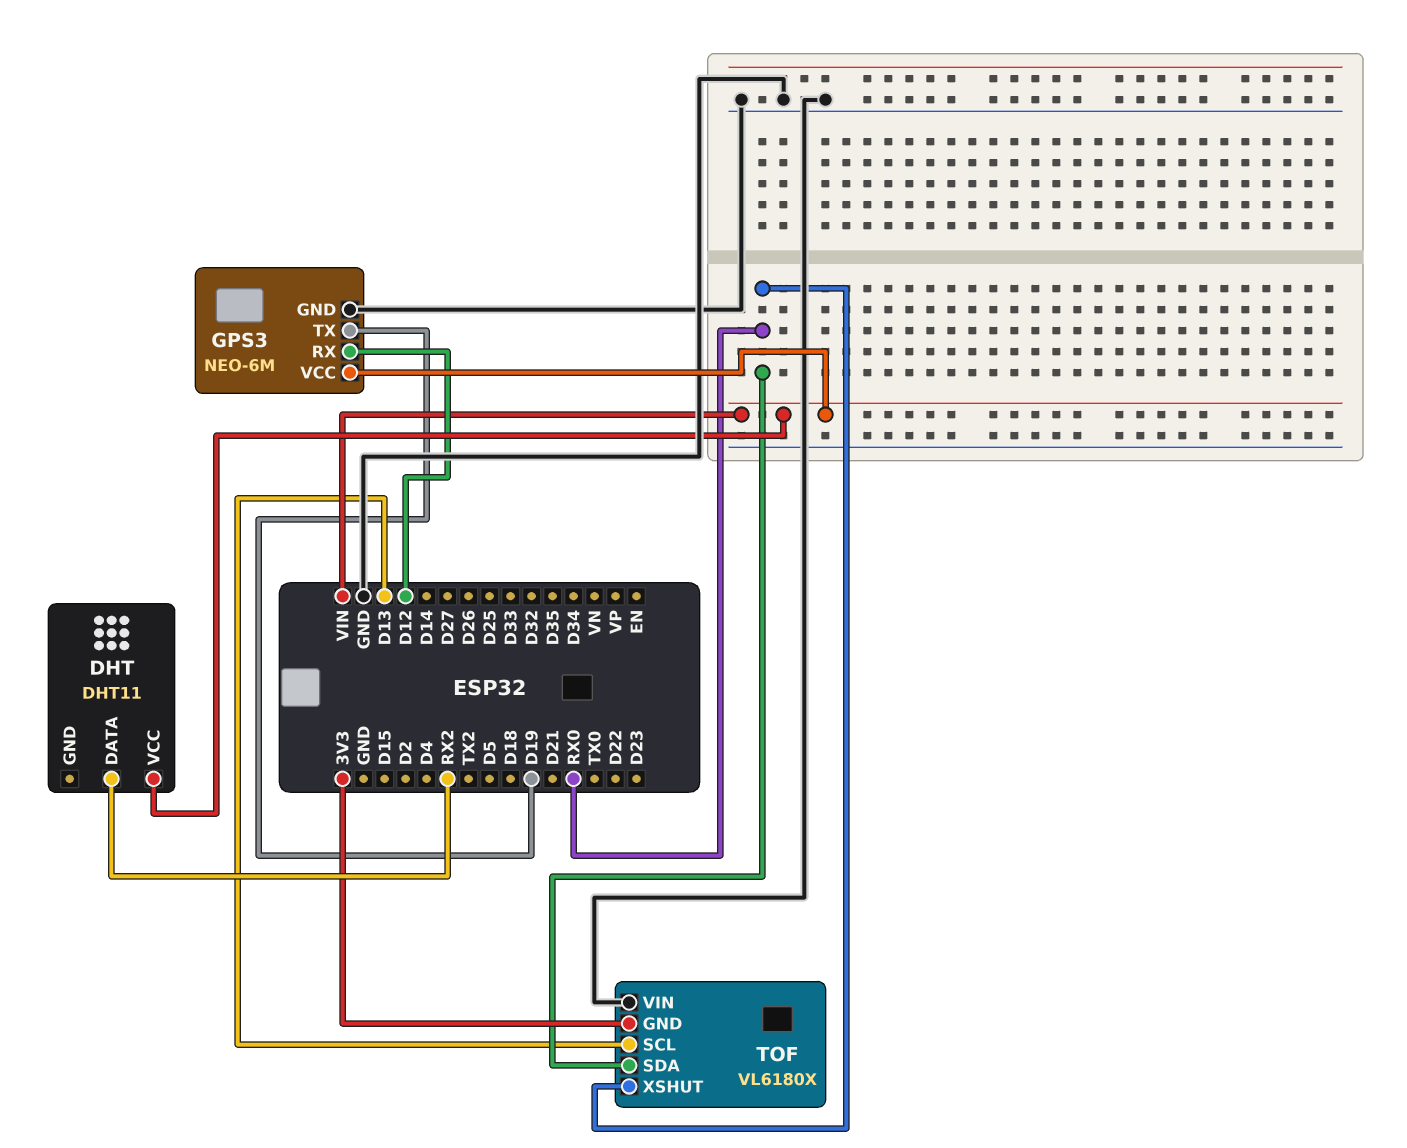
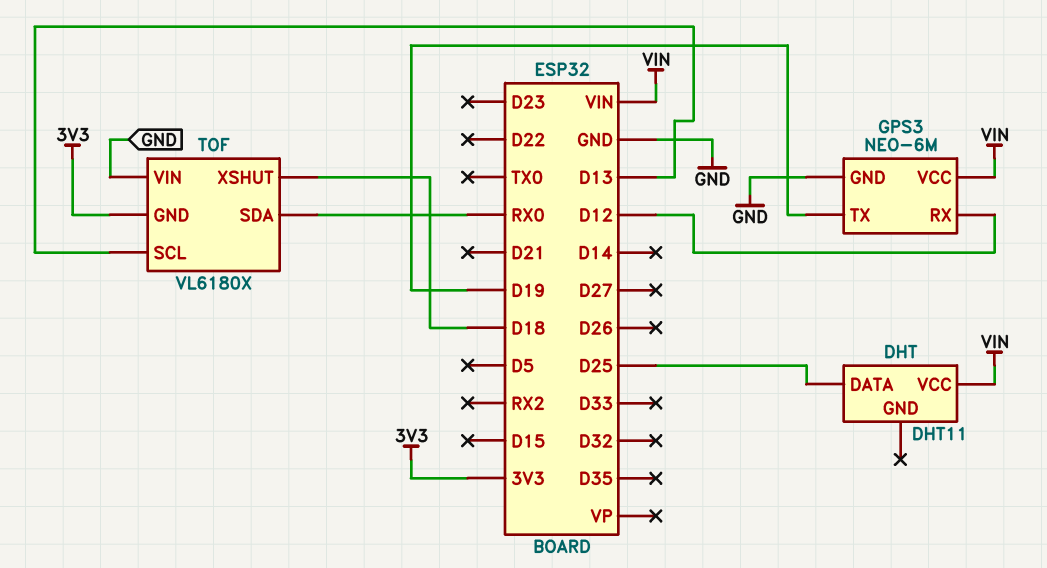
DHT pin DATA: RX2 -> D25
TOF pin XSHUT: RX0 -> D18

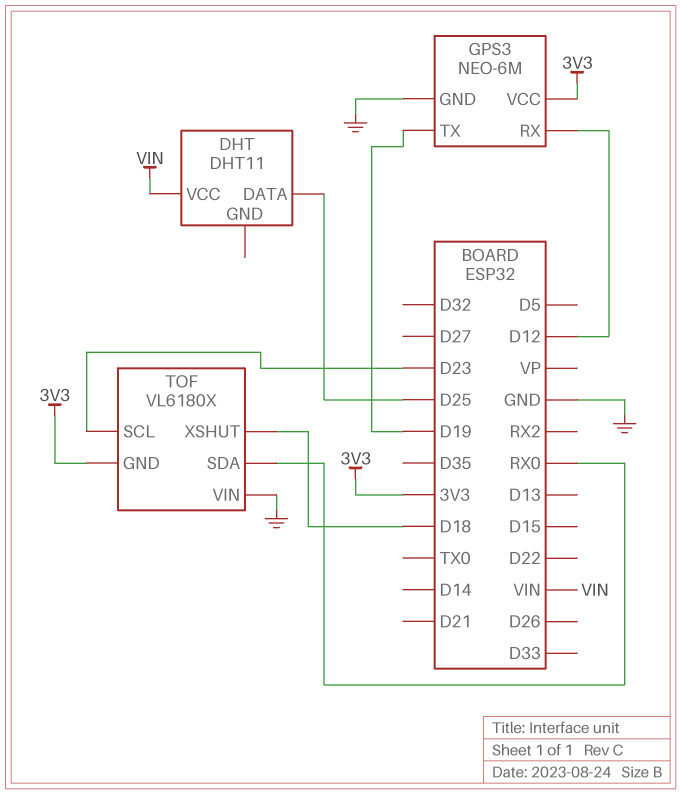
GPS3 pin VCC: VIN -> 3V3
TOF pin SCL: D13 -> D23

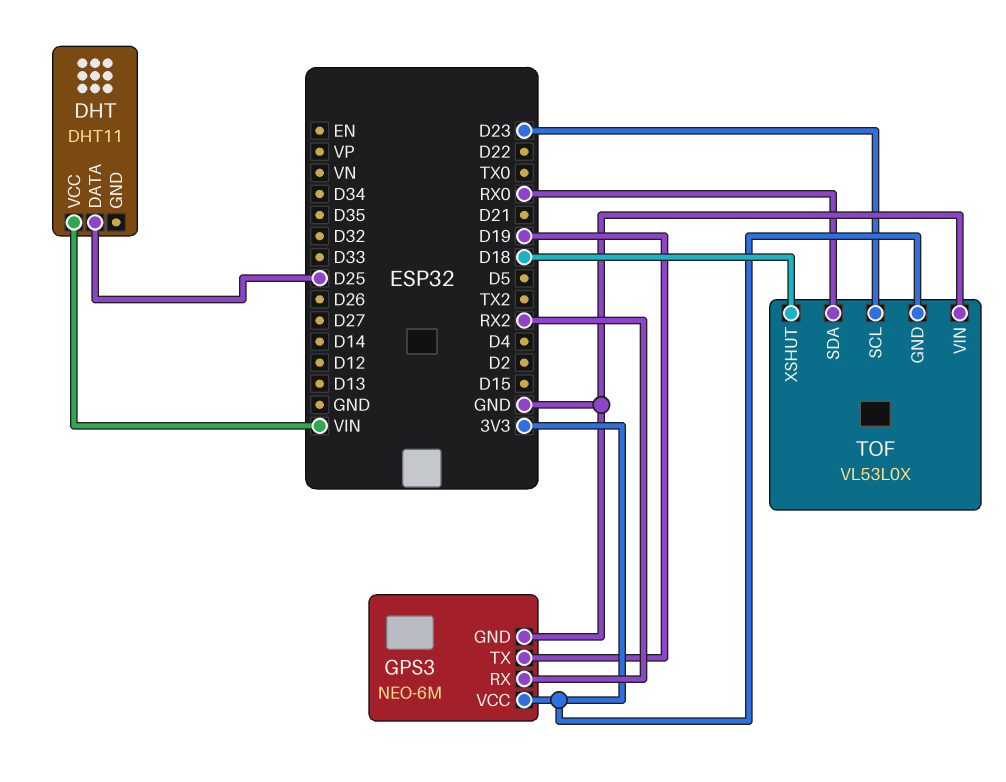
GPS3 pin RX: D12 -> RX2
TOF: VL6180X -> VL53L0X

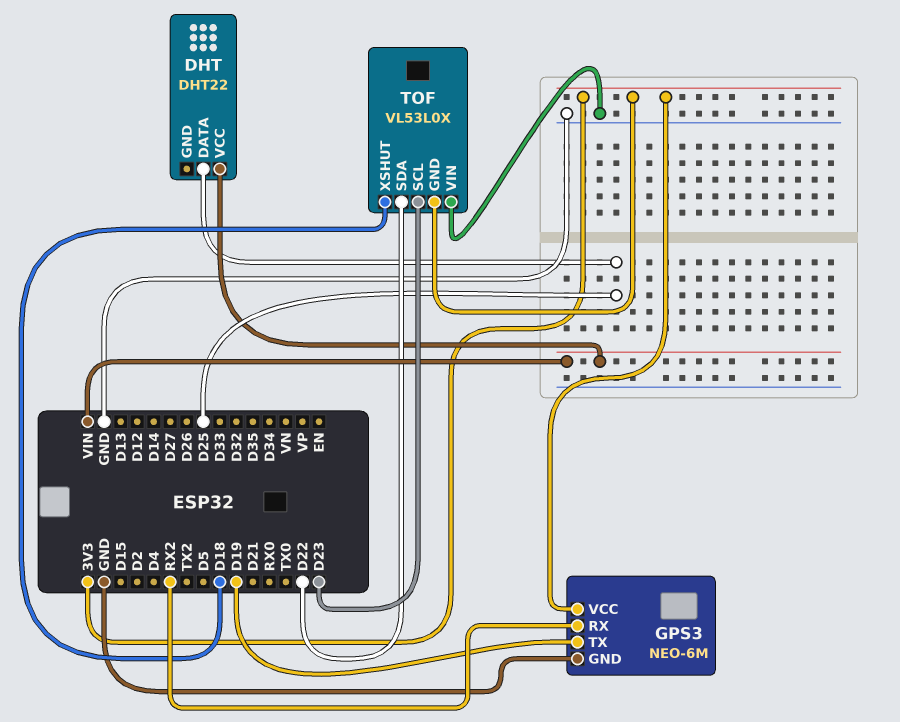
DHT: DHT11 -> DHT22
TOF pin SDA: RX0 -> D22

